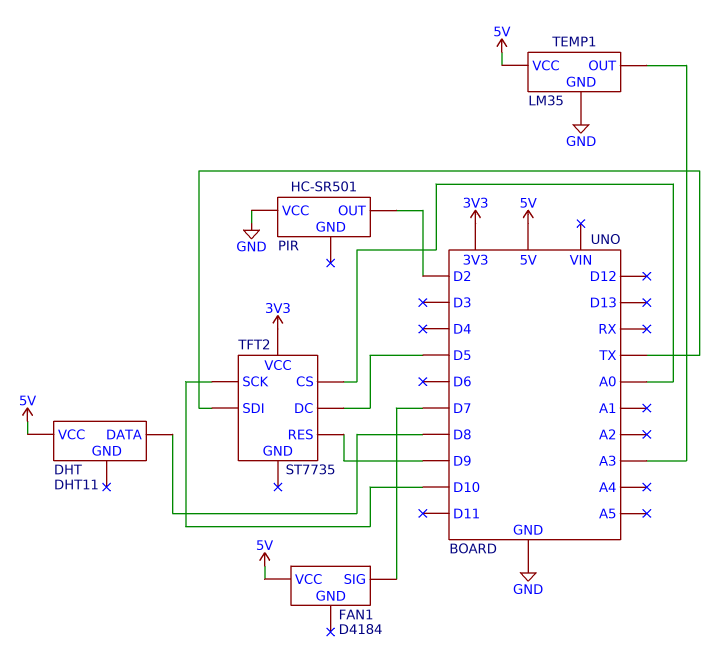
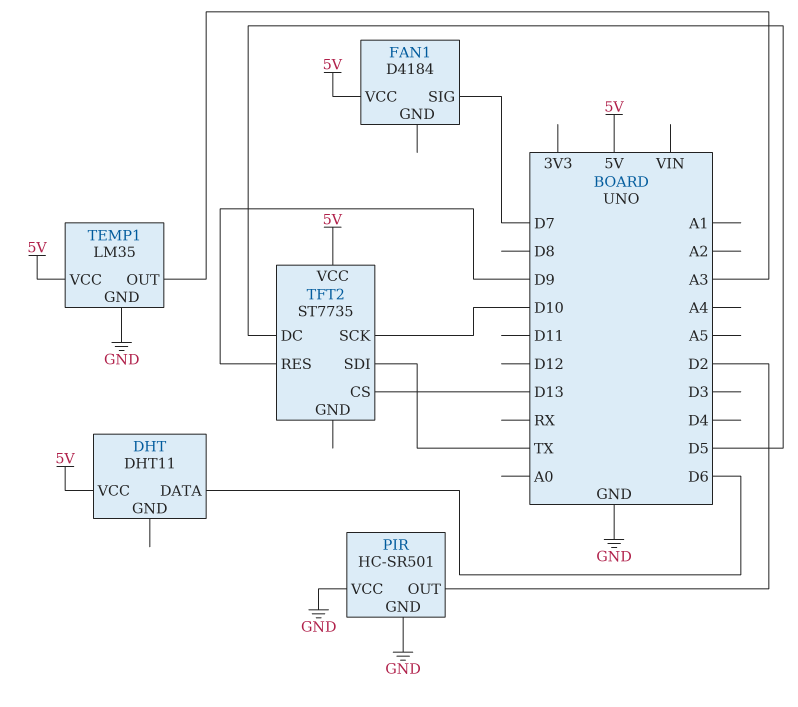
DHT pin DATA: D8 -> D6
PIR pin GND: none -> GND
TFT2 pin CS: A0 -> D13
TFT2 pin VCC: 3V3 -> 5V

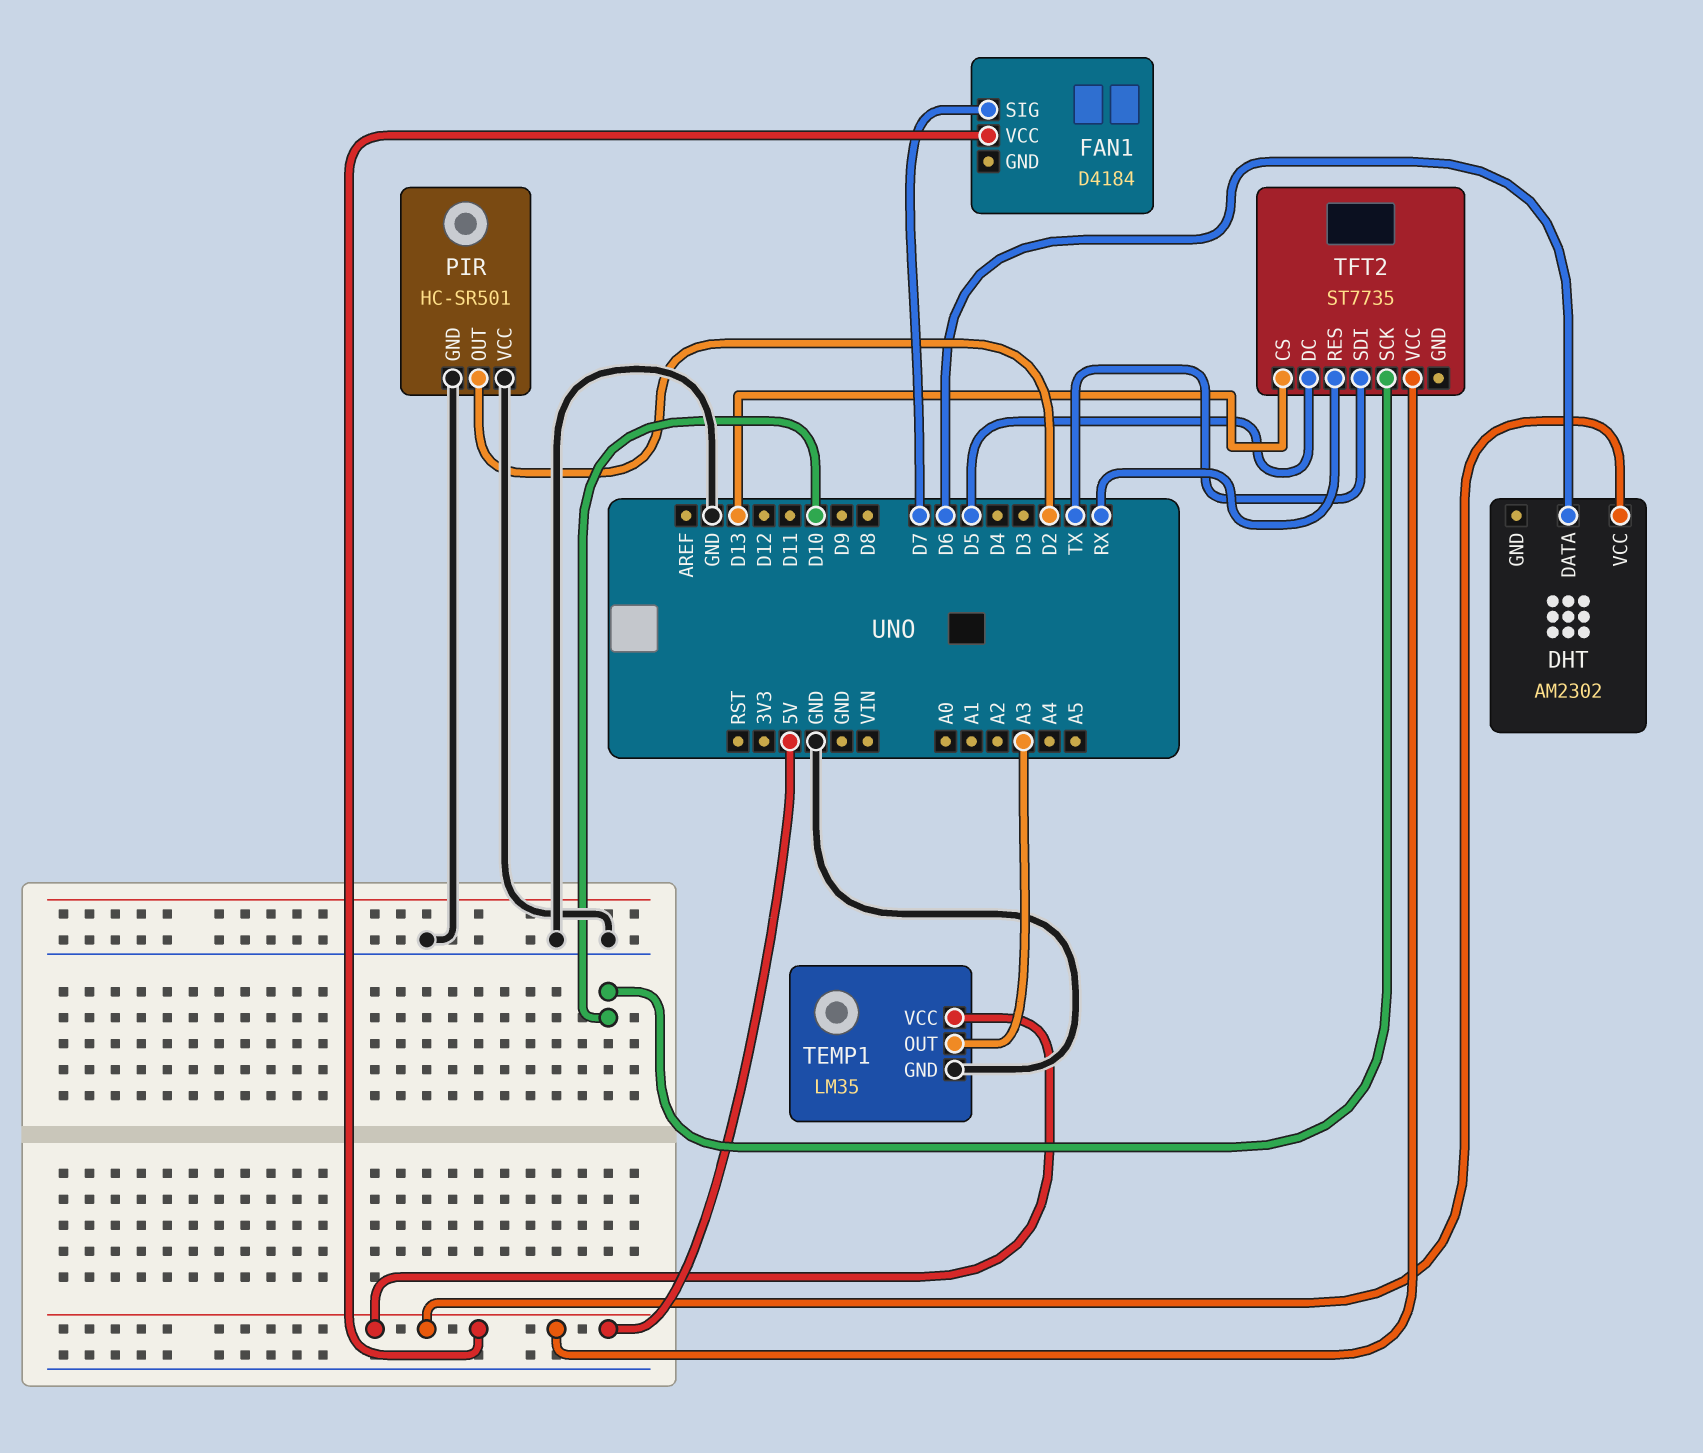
DHT: DHT11 -> AM2302
TFT2 pin RES: D9 -> RX

